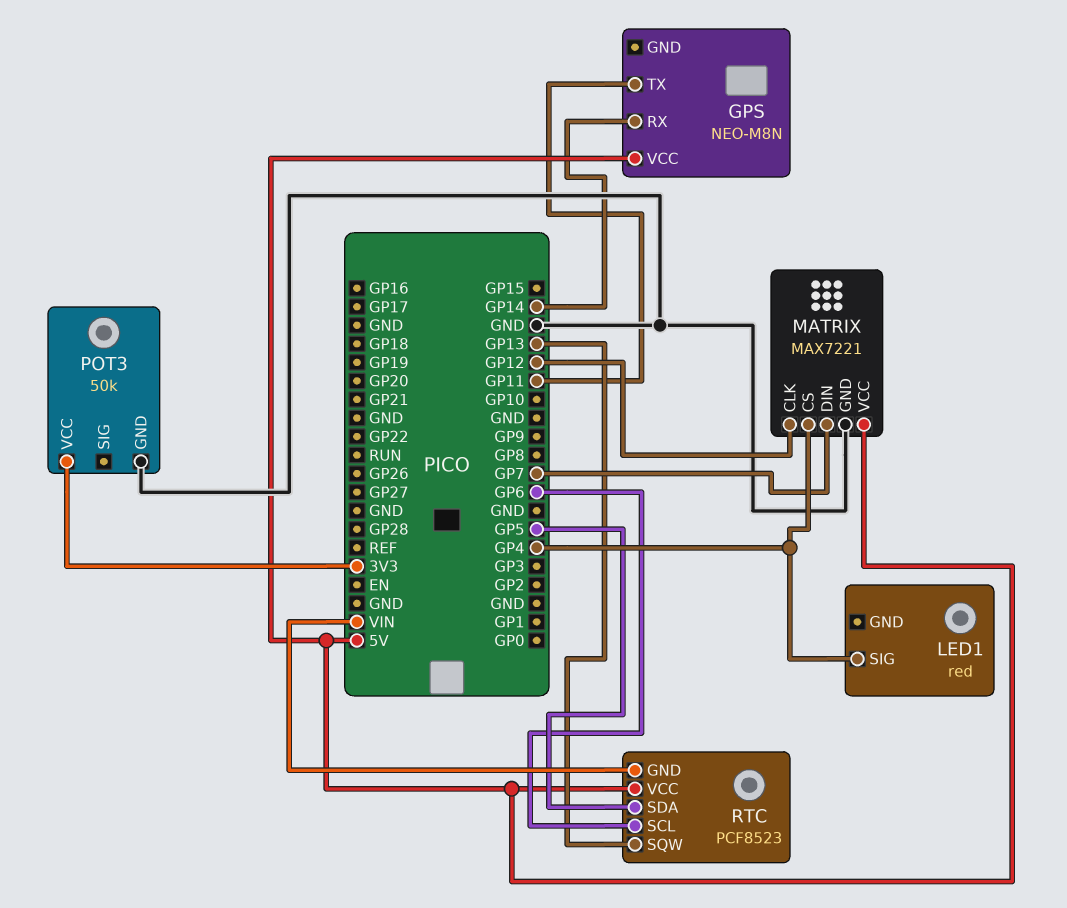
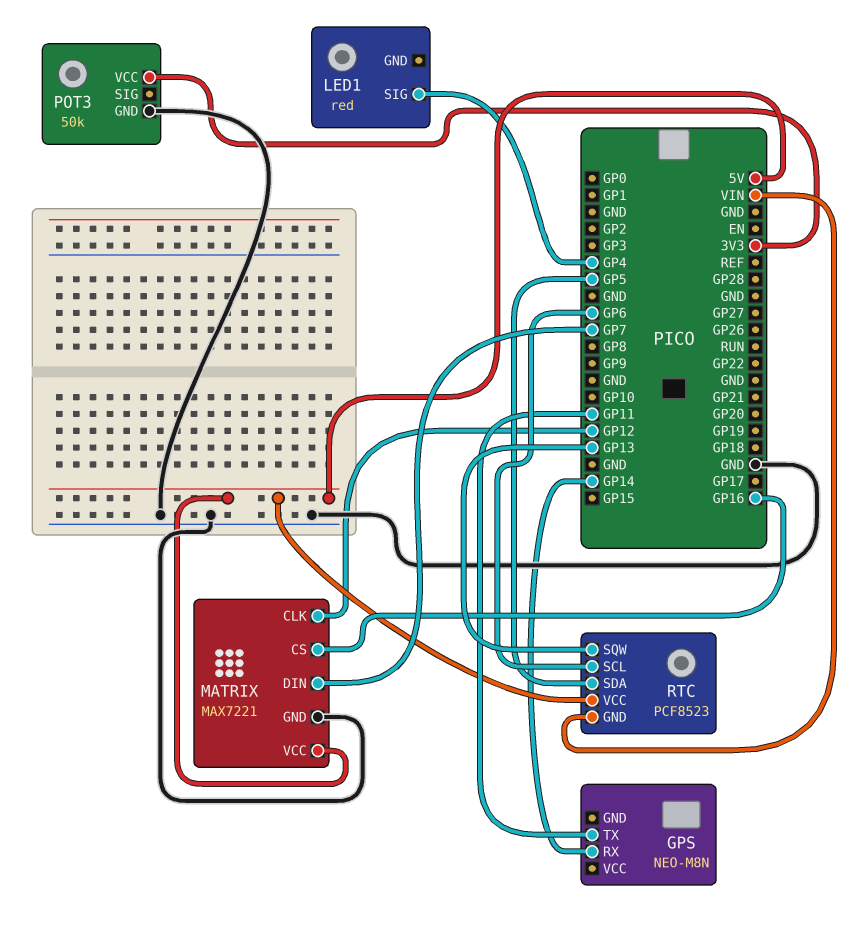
GPS pin VCC: 5V -> none
MATRIX pin CS: GP4 -> GP16

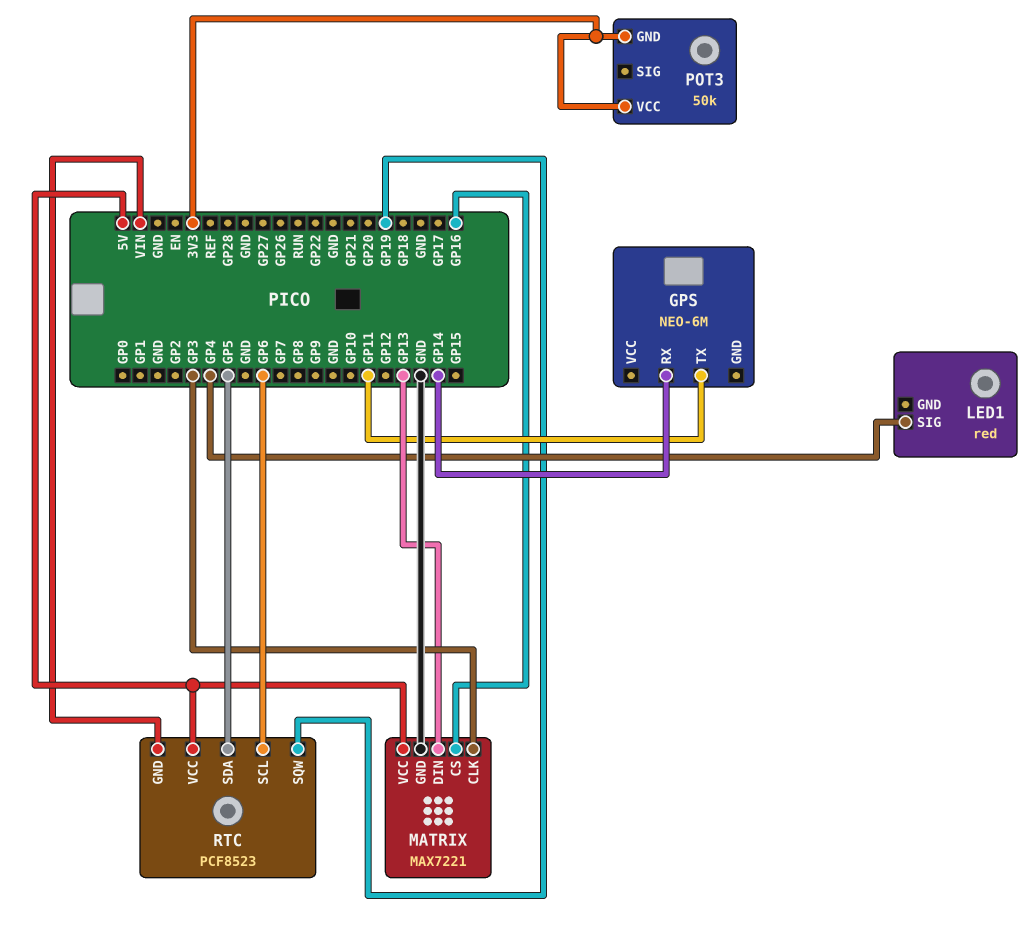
GPS: NEO-M8N -> NEO-6M
MATRIX pin CLK: GP12 -> GP3
MATRIX pin DIN: GP7 -> GP13
POT3 pin GND: GND -> 3V3
RTC pin SQW: GP13 -> GP19

